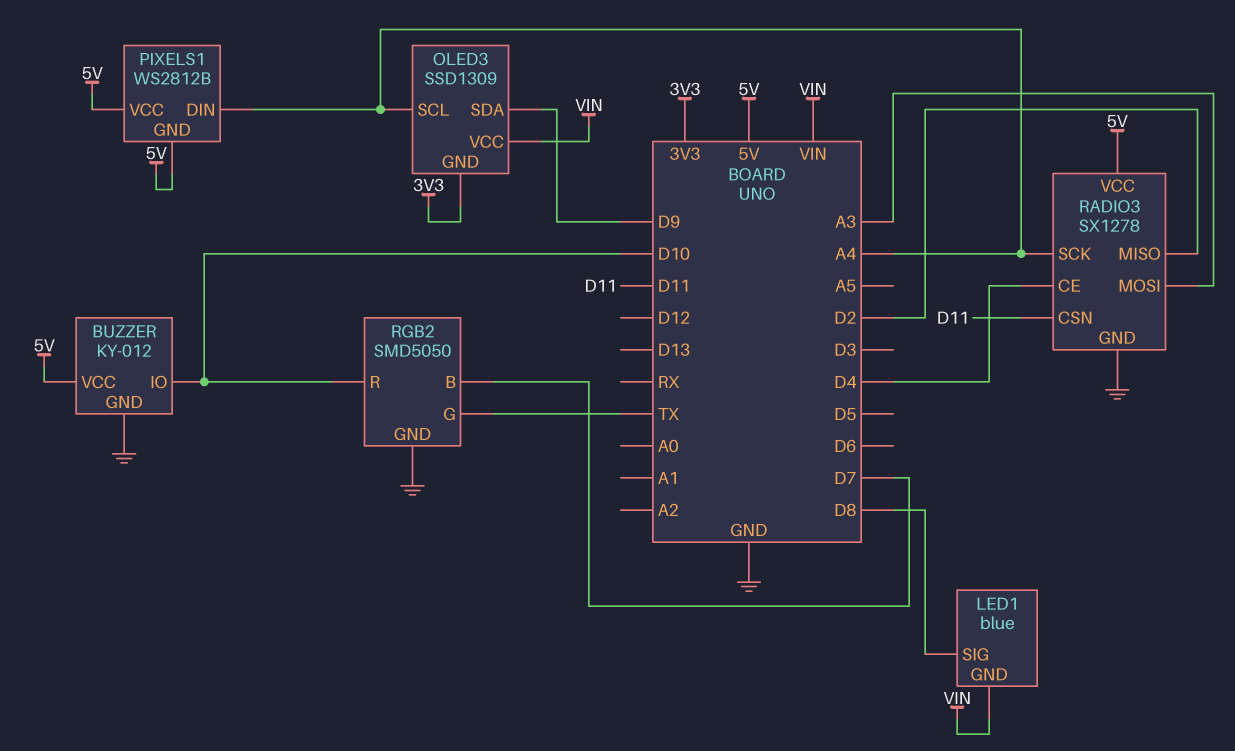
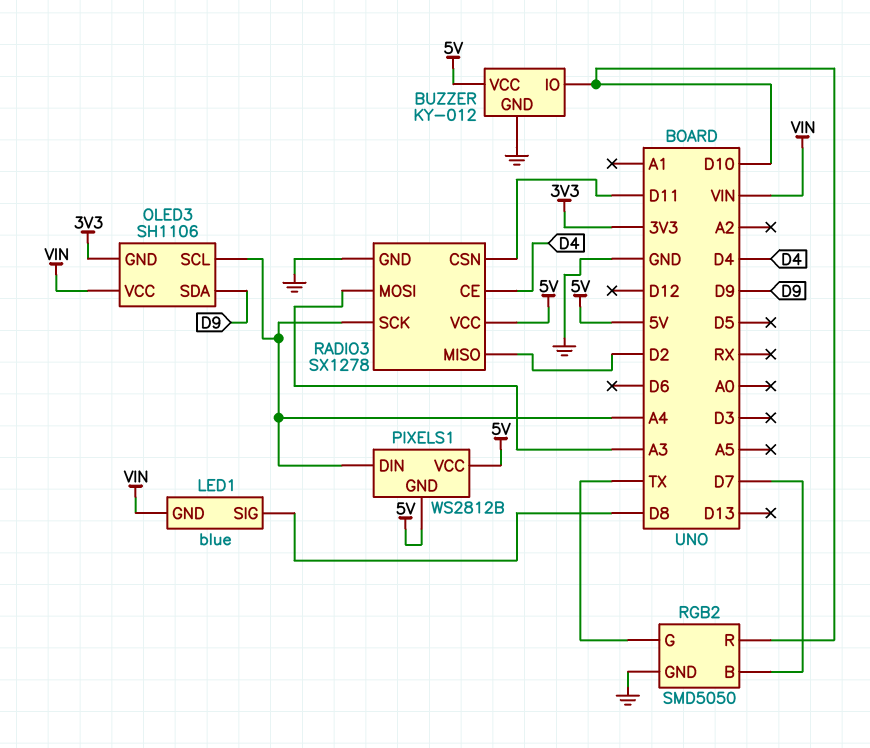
OLED3: SSD1309 -> SH1106

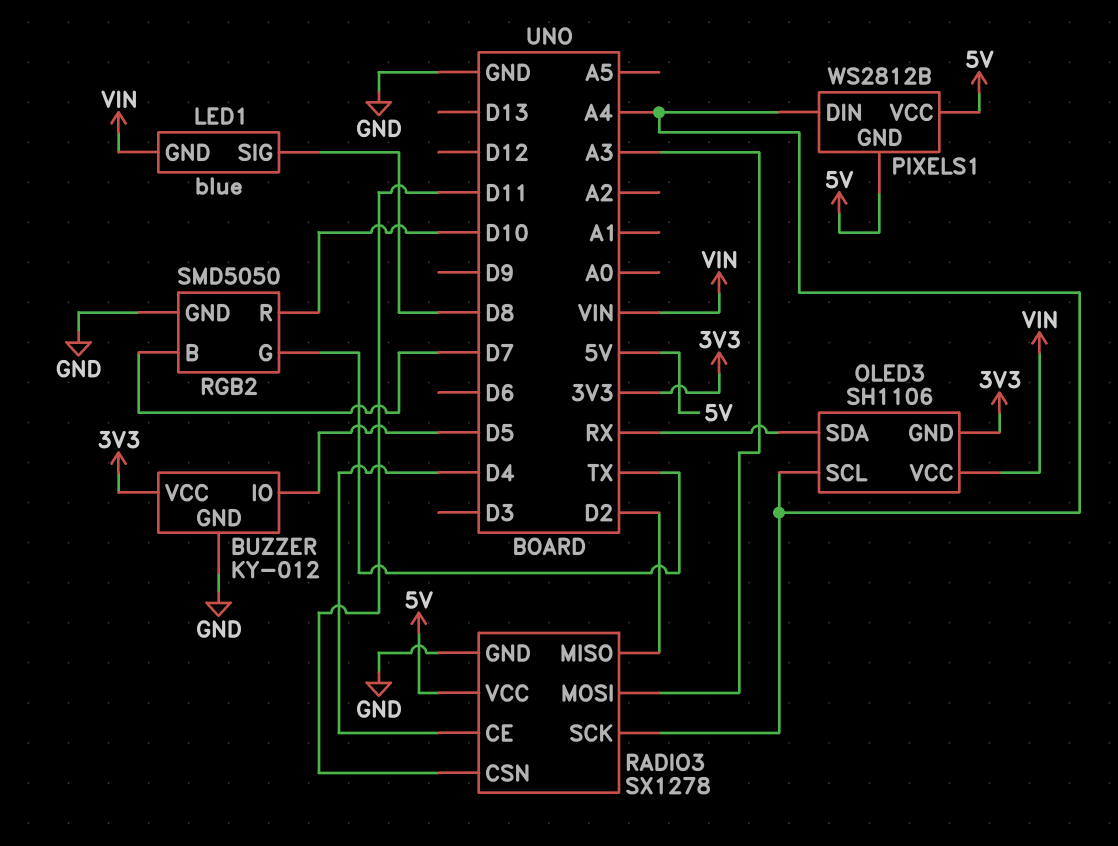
BUZZER pin IO: D10 -> D5
BUZZER pin VCC: 5V -> 3V3
OLED3 pin SDA: D9 -> RX

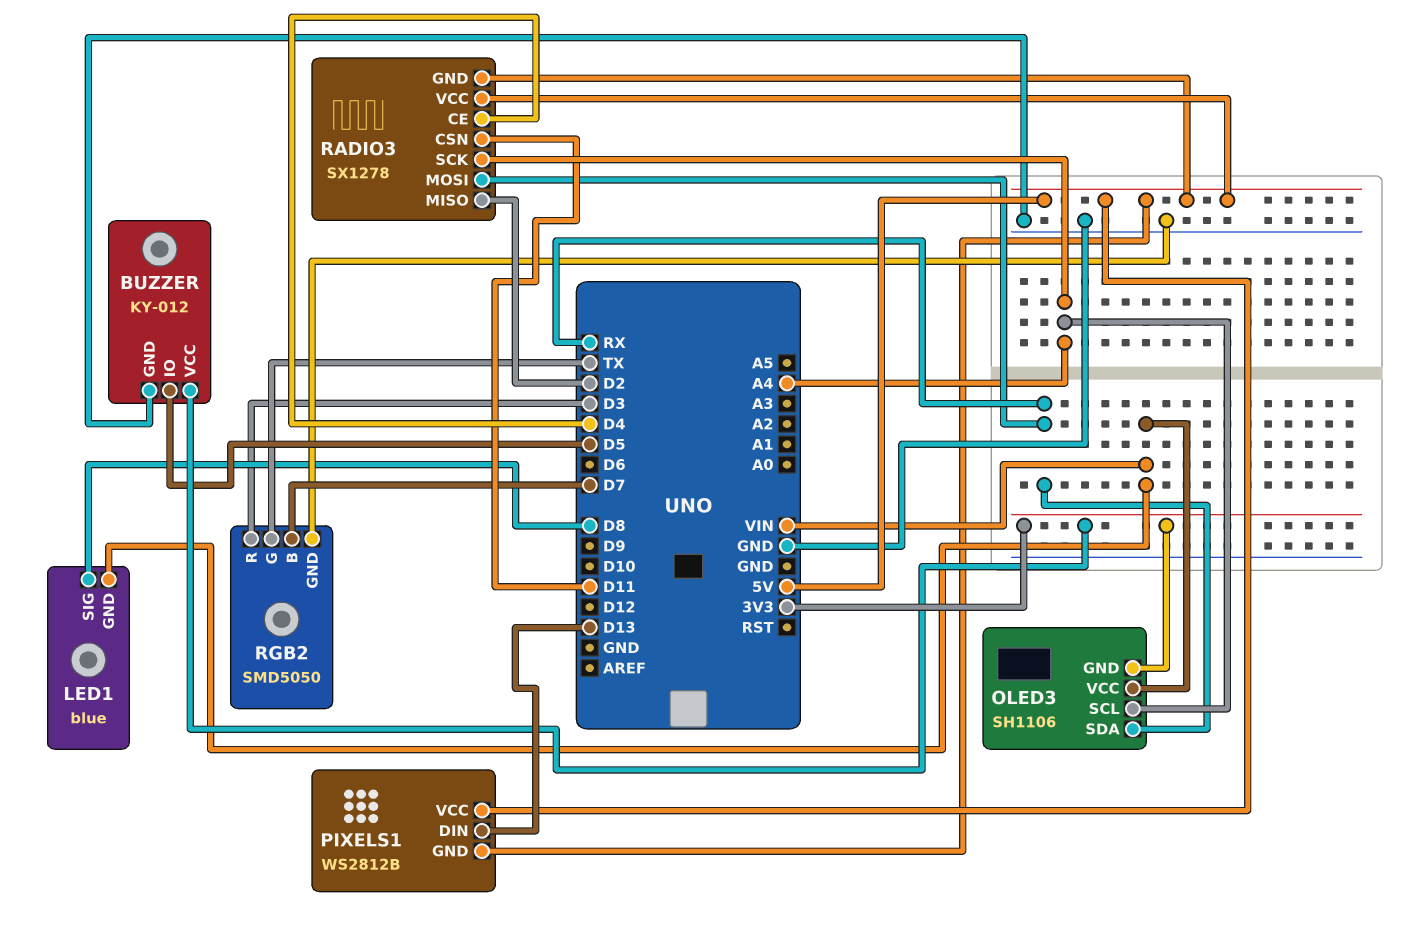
PIXELS1 pin DIN: A4 -> D13
RADIO3 pin GND: GND -> 5V
RADIO3 pin MOSI: A3 -> RX
RGB2 pin R: D10 -> D3

